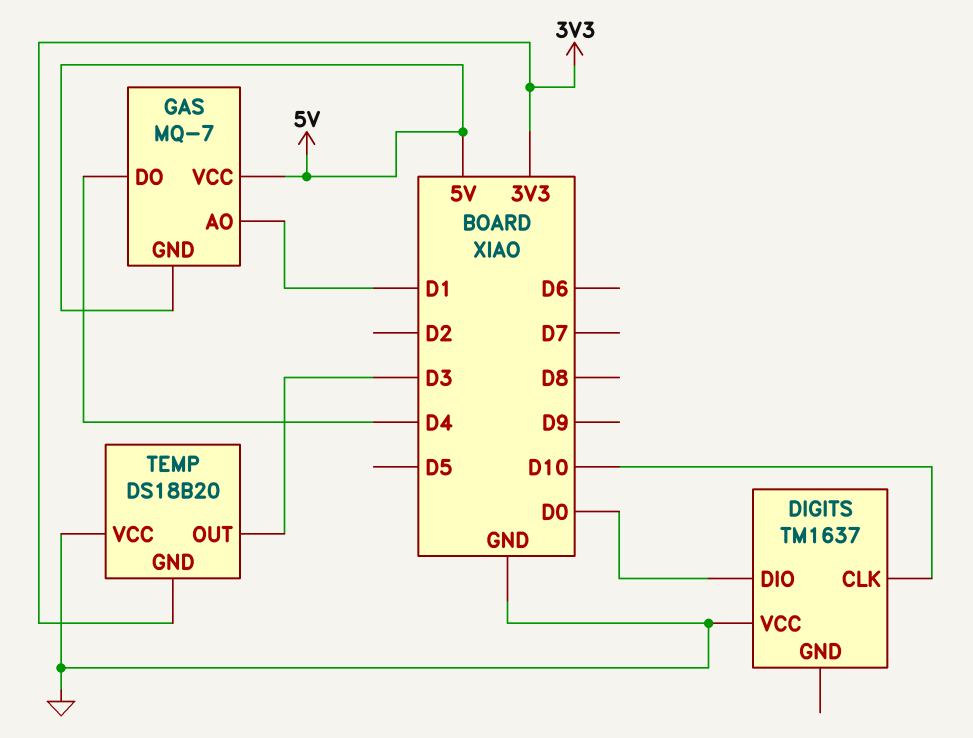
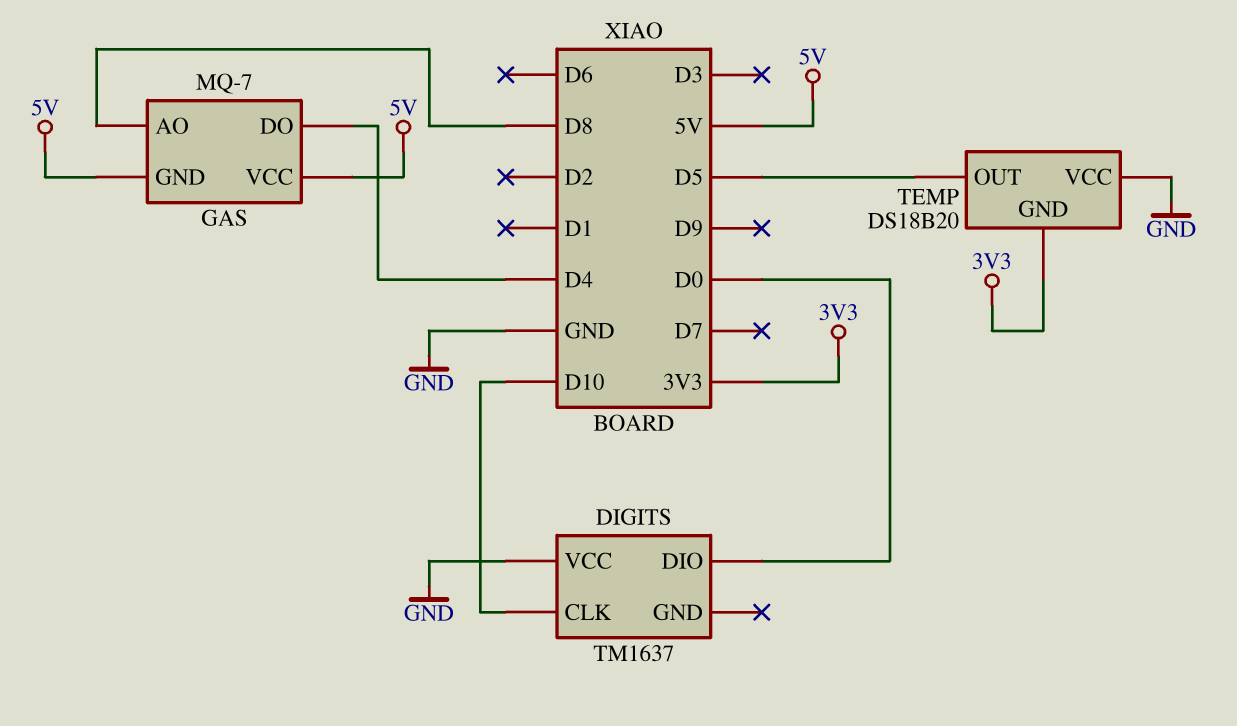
GAS pin AO: D1 -> D8
TEMP pin OUT: D3 -> D5

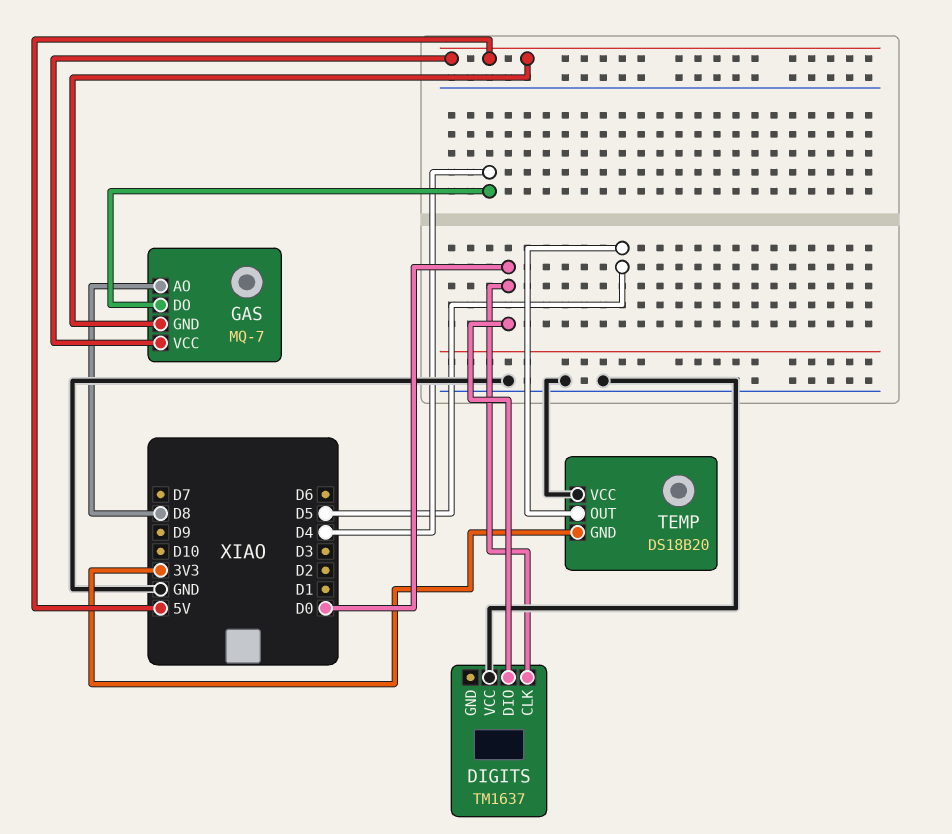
DIGITS pin CLK: D10 -> D0

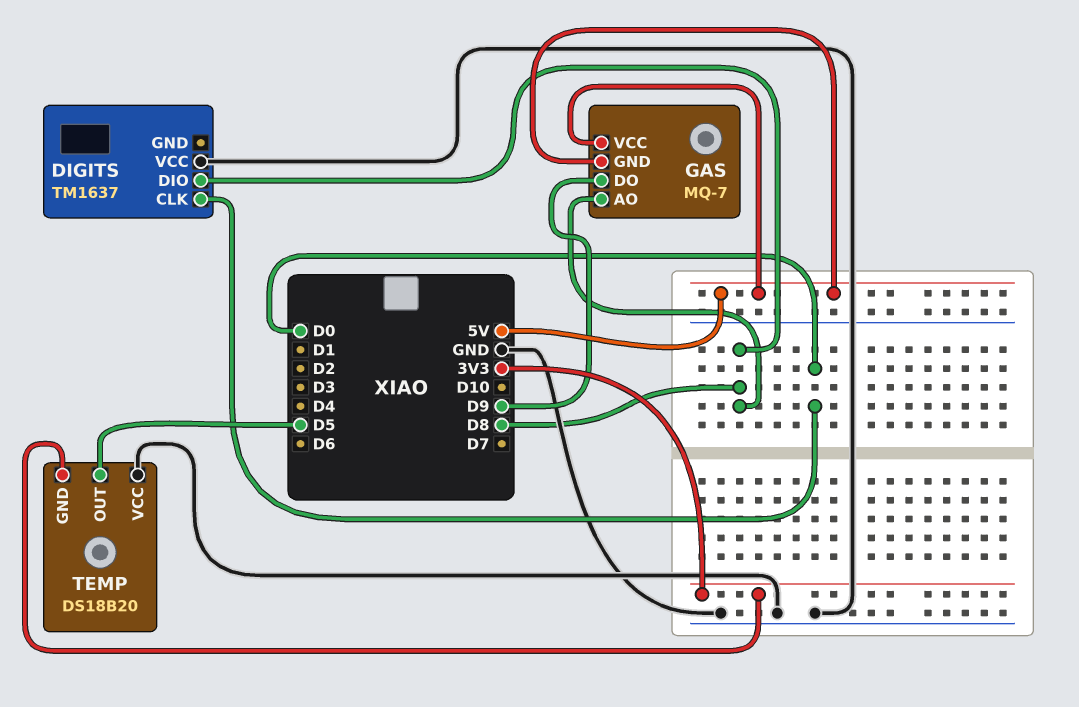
DIGITS pin DIO: D0 -> D8
GAS pin DO: D4 -> D9

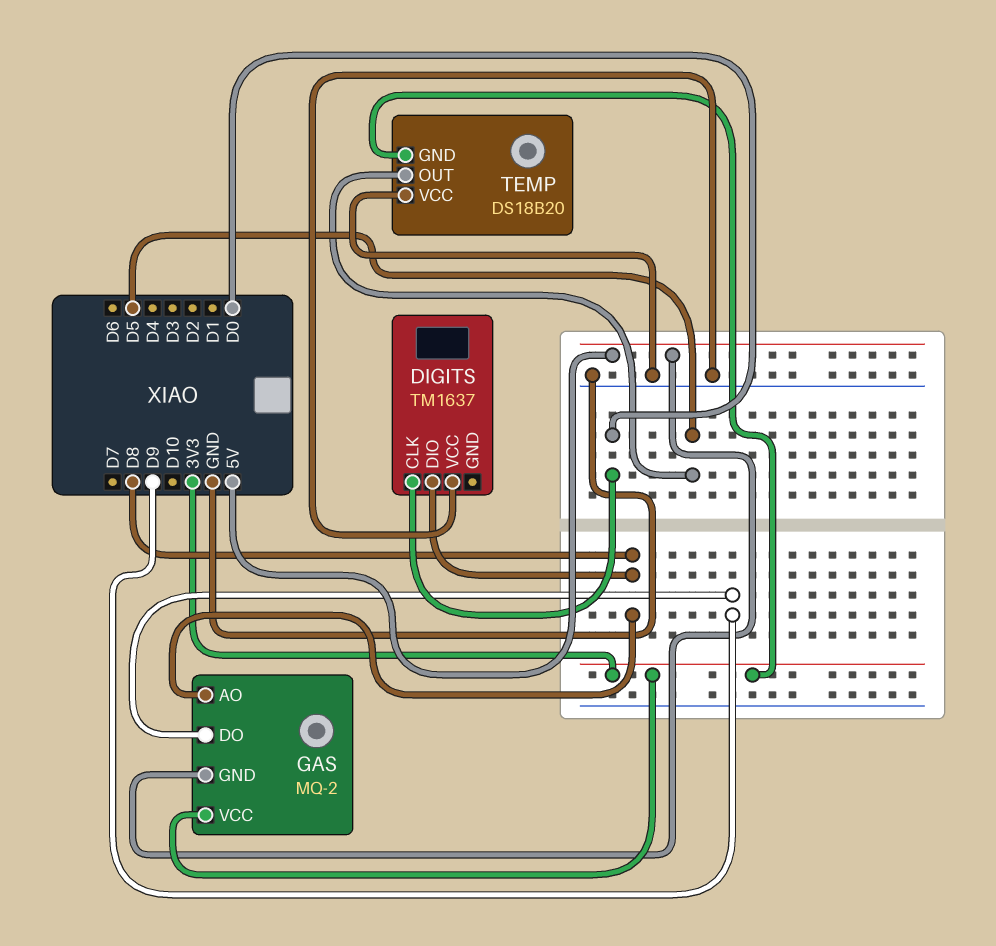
GAS: MQ-7 -> MQ-2
GAS pin VCC: 5V -> 3V3

